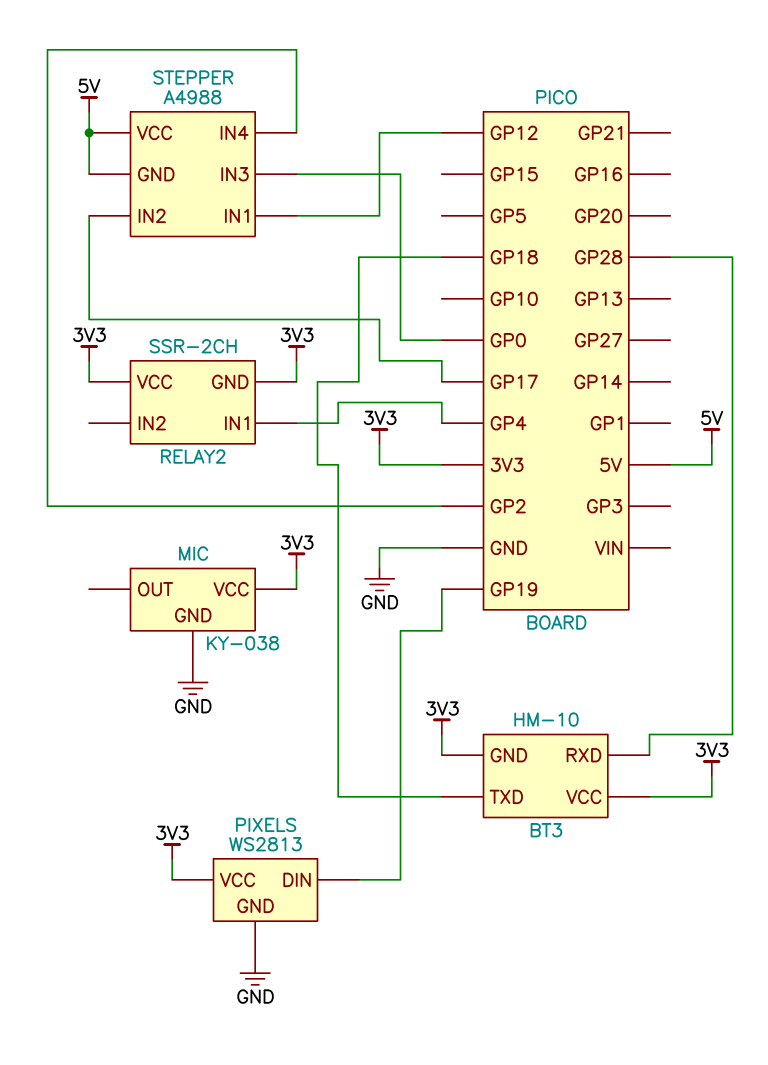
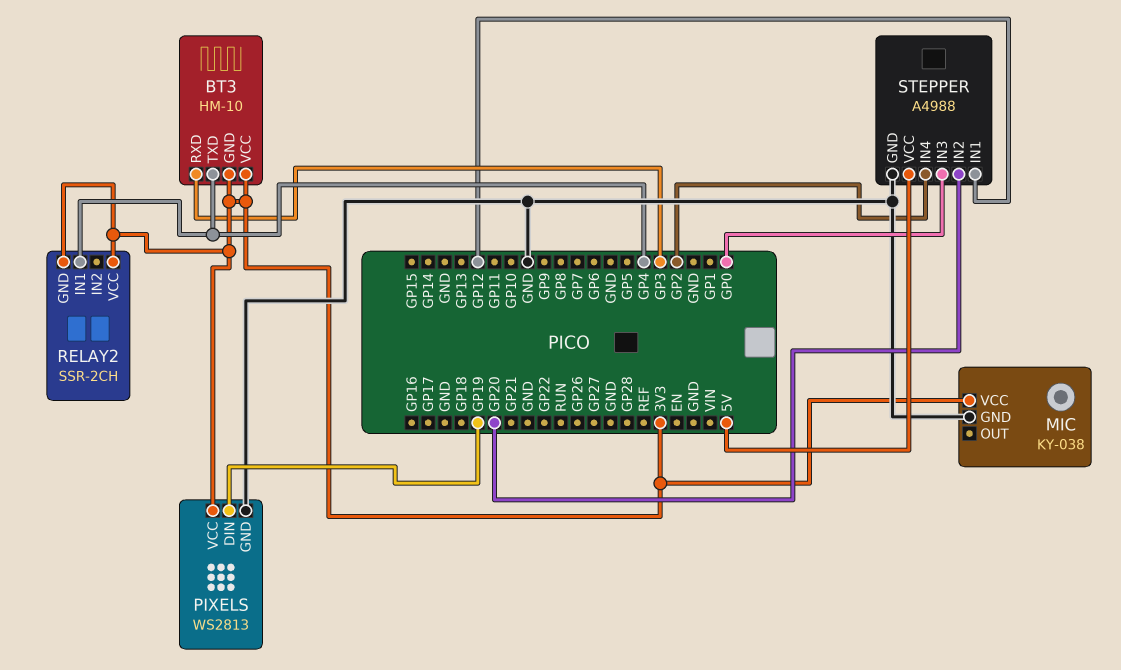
BT3 pin RXD: GP28 -> GP3
BT3 pin TXD: GP18 -> GP4
STEPPER pin GND: 5V -> GND
STEPPER pin IN2: GP17 -> GP20

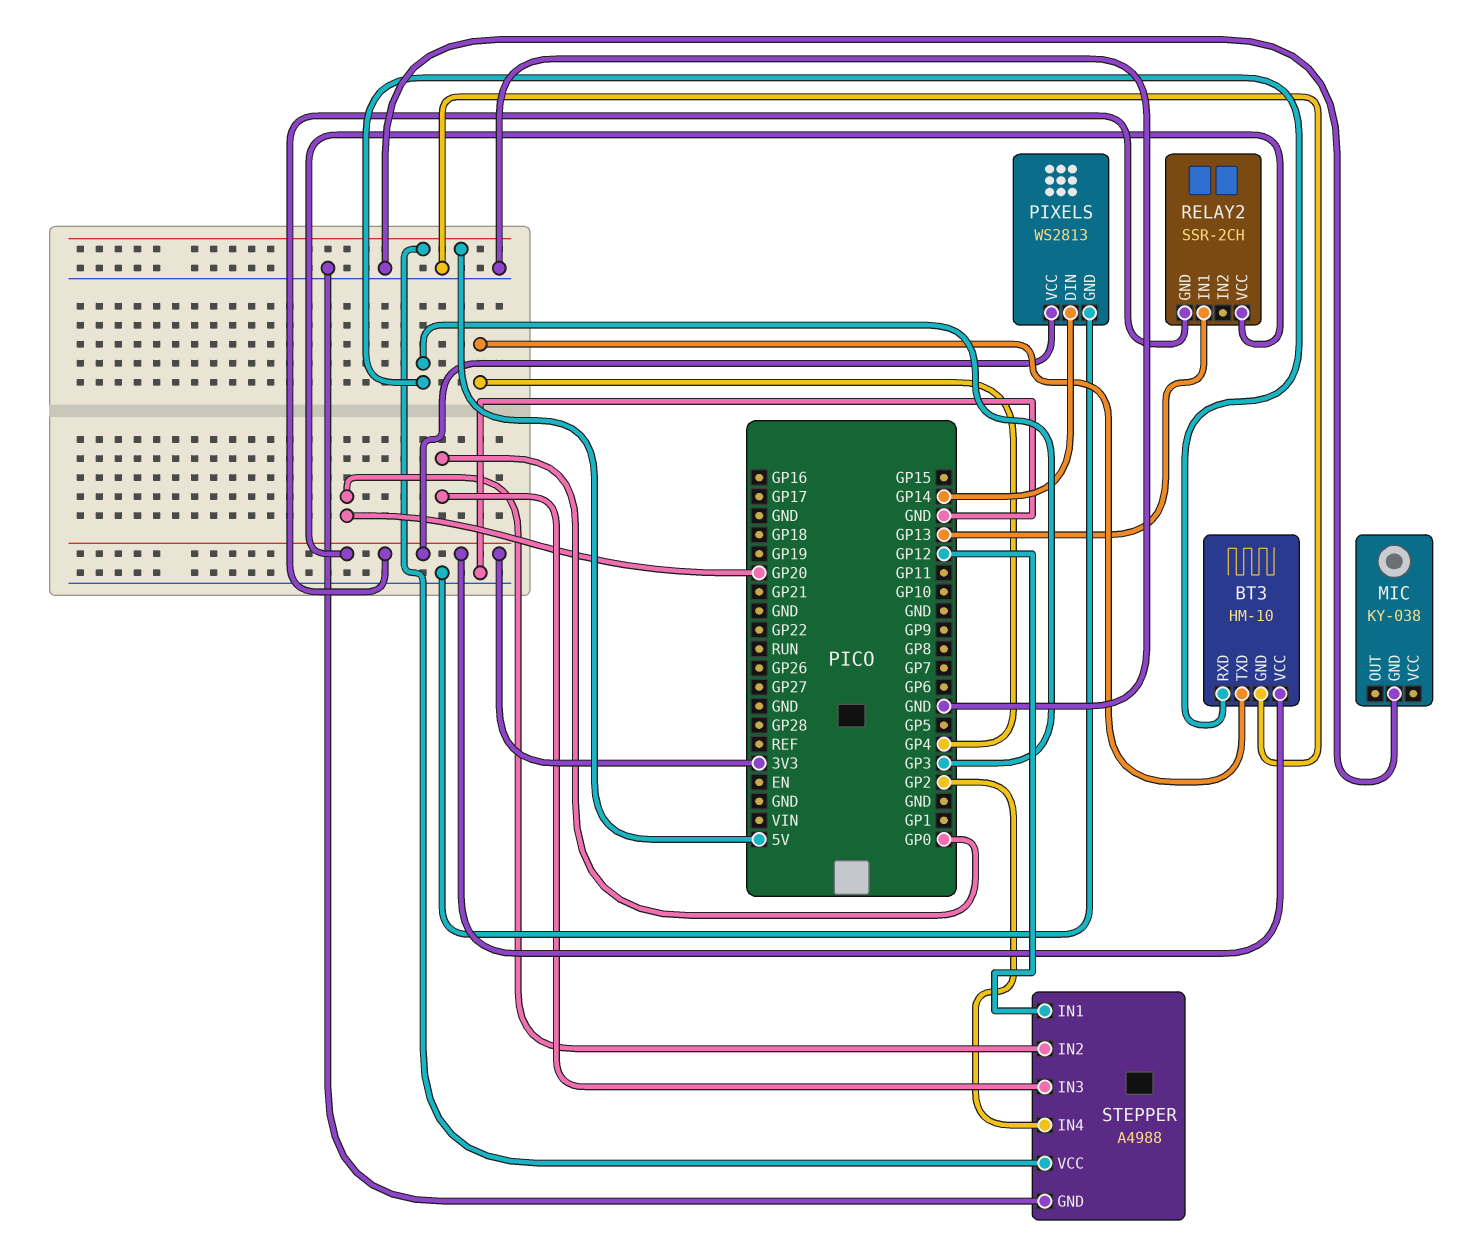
BT3 pin GND: 3V3 -> GND
MIC pin VCC: 3V3 -> none
PIXELS pin DIN: GP19 -> GP14
RELAY2 pin IN1: GP4 -> GP13

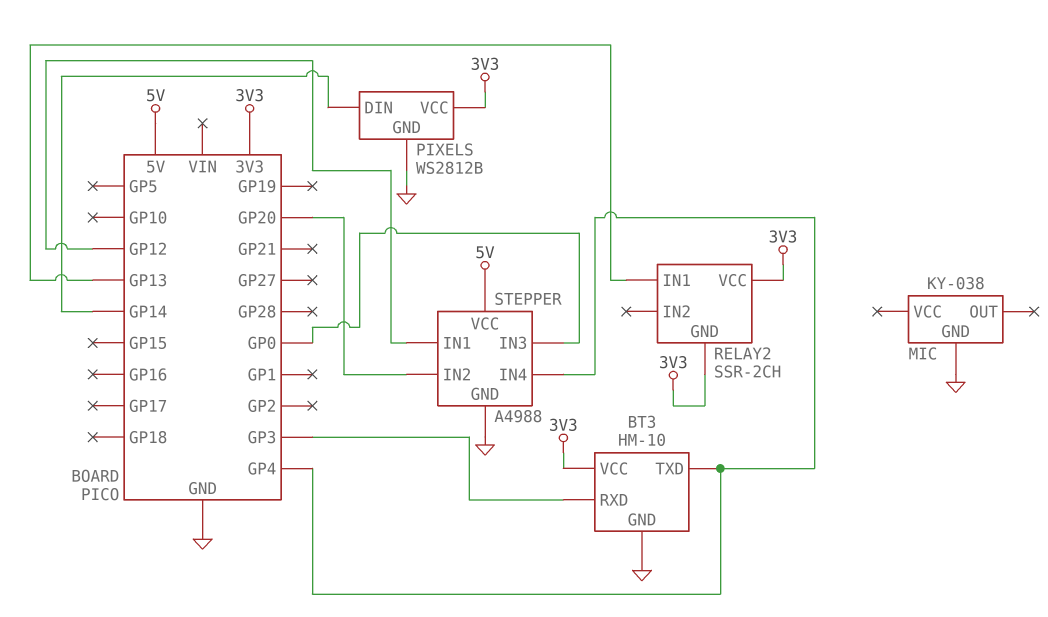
PIXELS: WS2813 -> WS2812B
STEPPER pin IN4: GP2 -> GP4

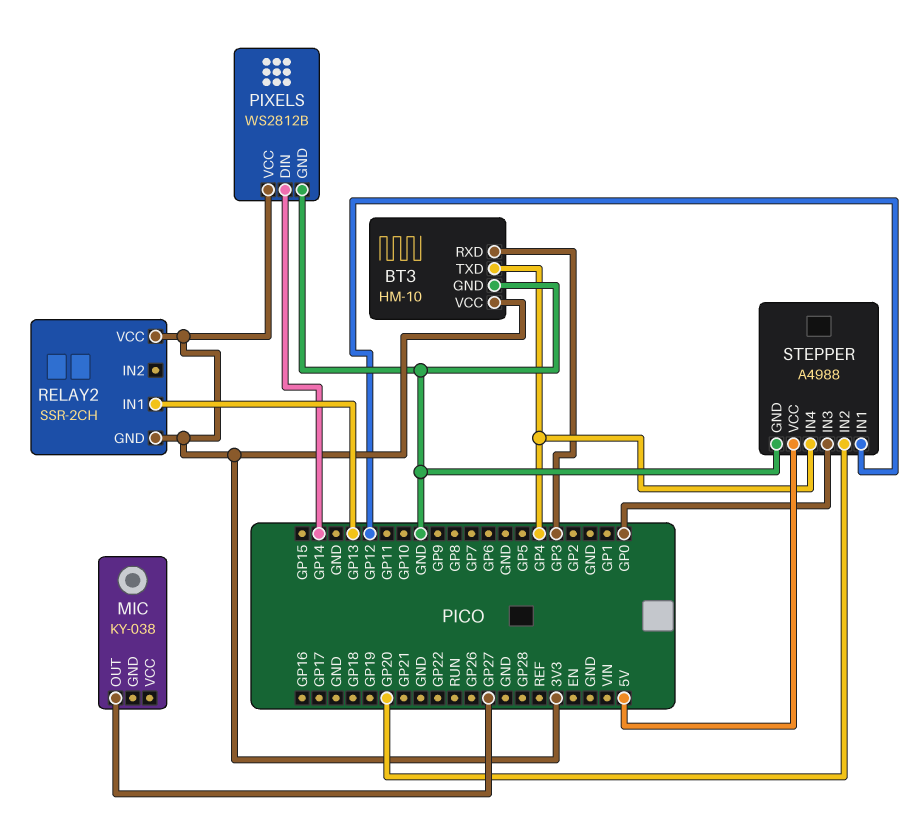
MIC pin GND: GND -> none
MIC pin OUT: none -> GP27

